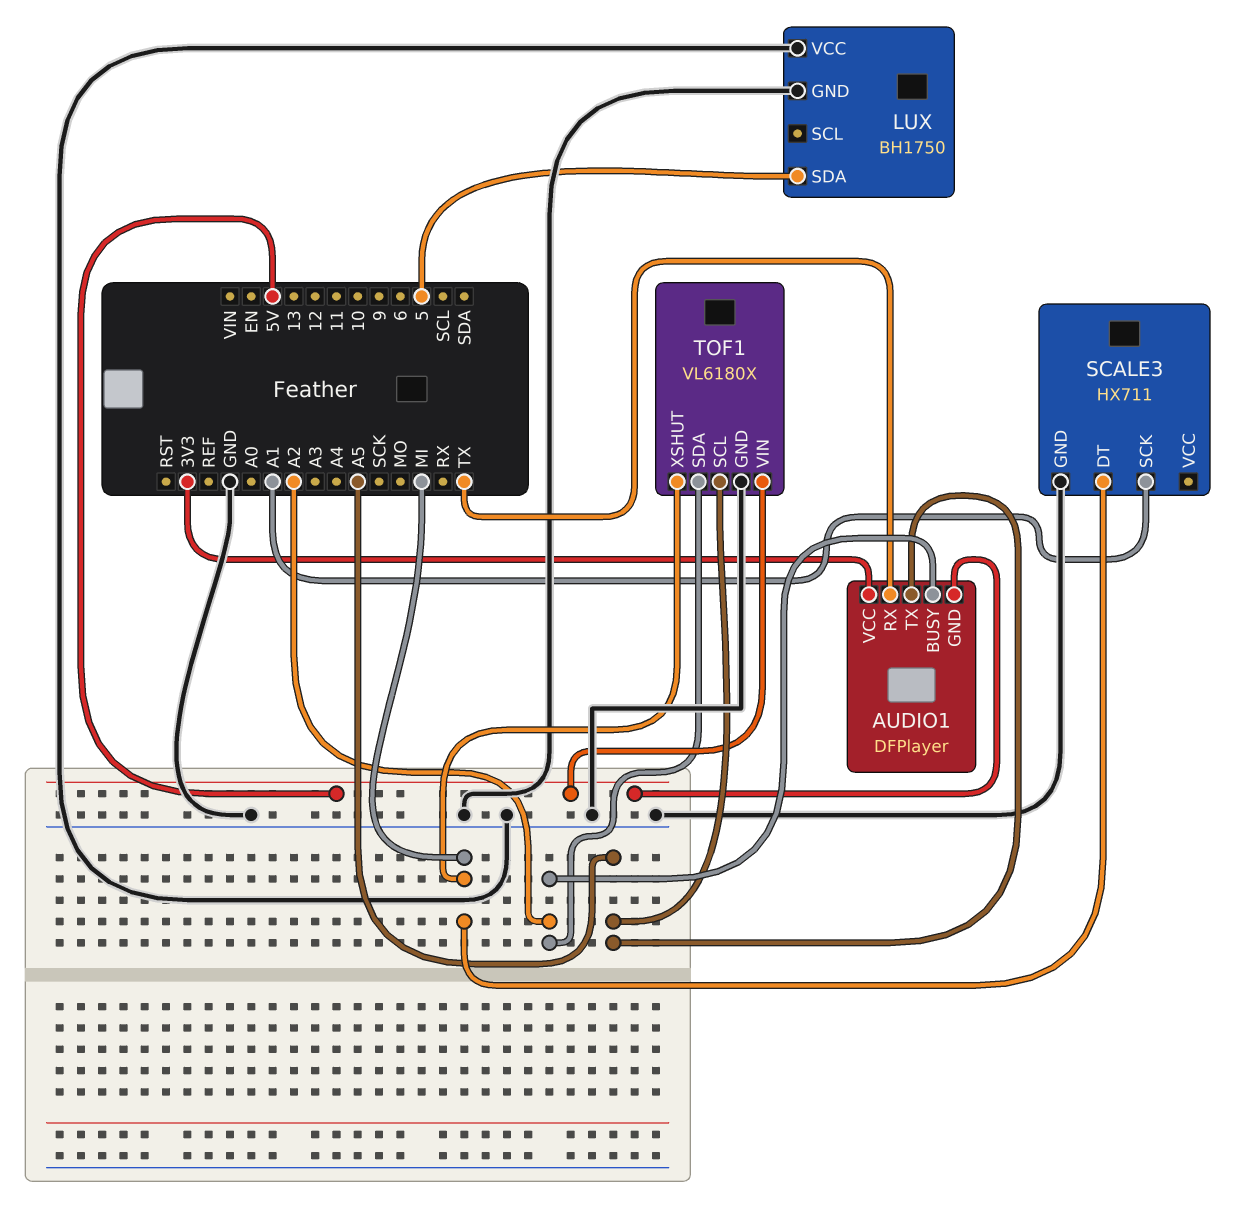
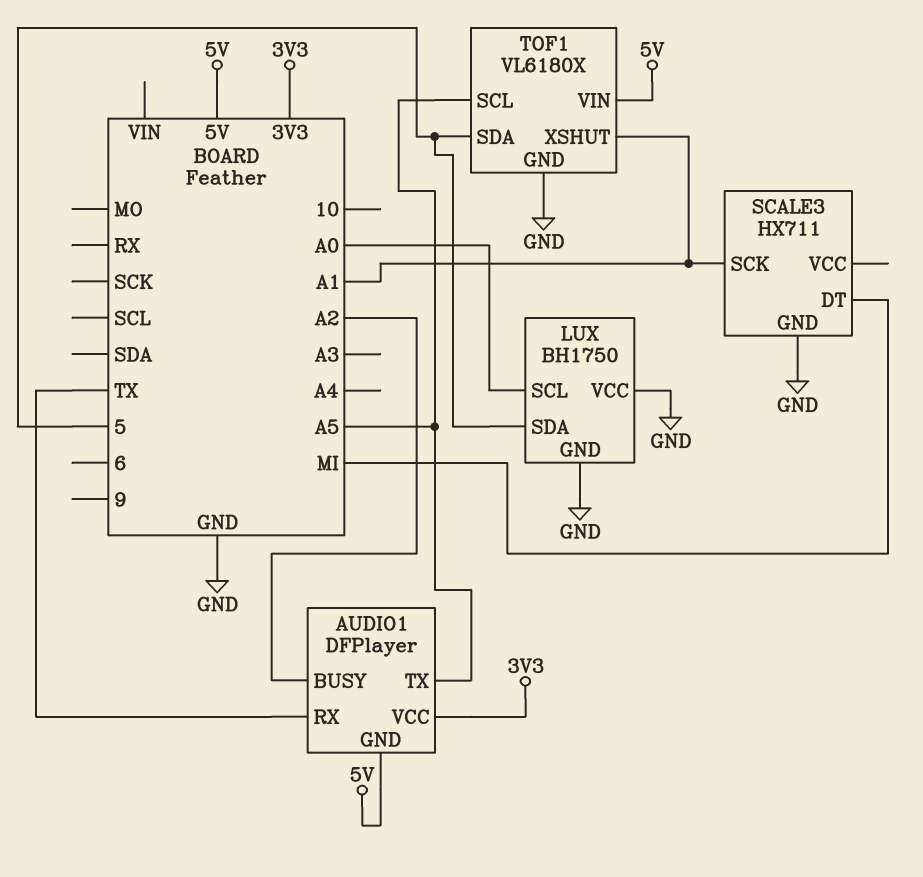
LUX pin SCL: none -> A0
TOF1 pin SDA: A2 -> 5
TOF1 pin XSHUT: MI -> A1

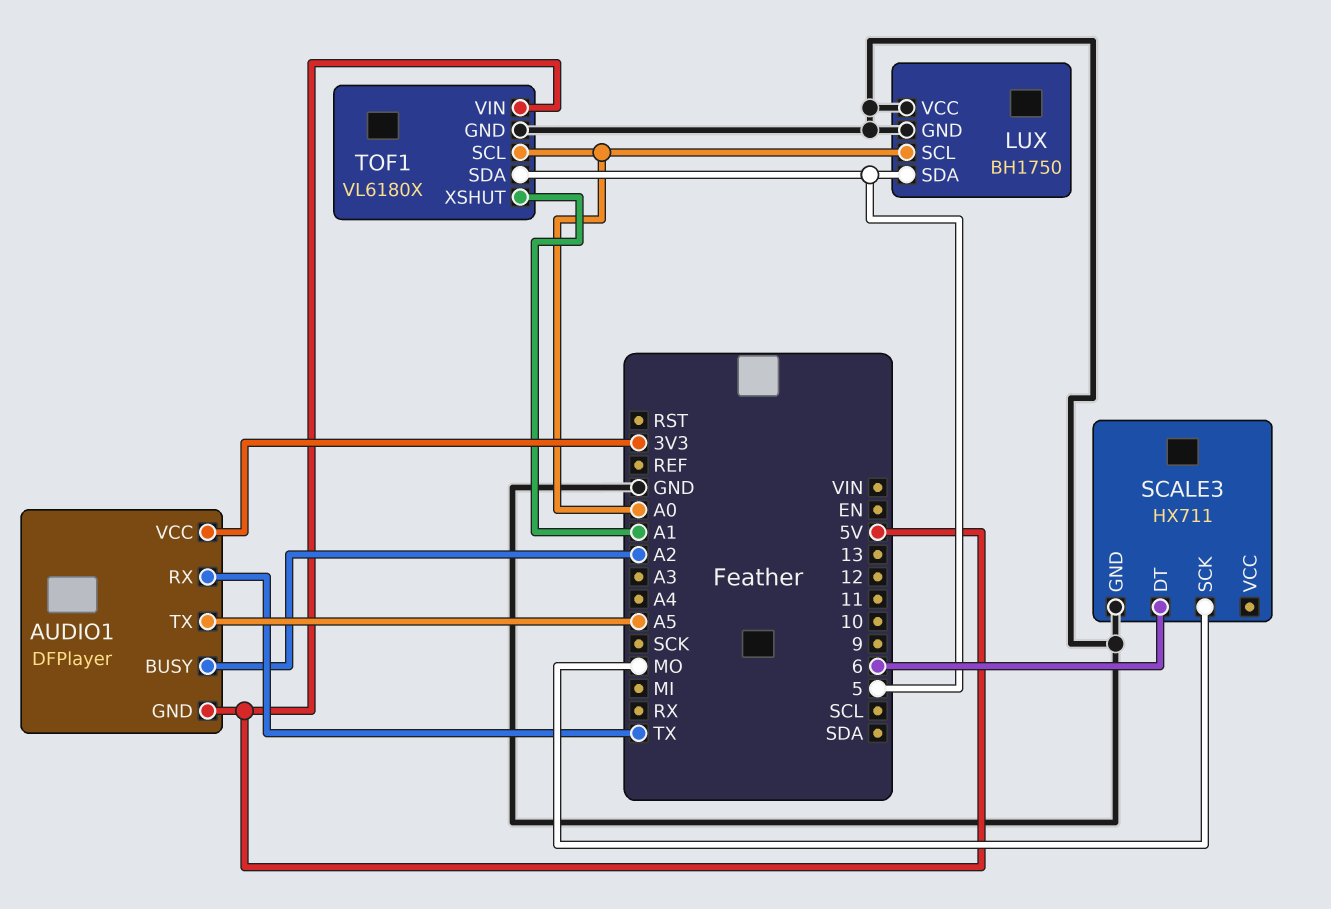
SCALE3 pin DT: MI -> 6
SCALE3 pin SCK: A1 -> MO
TOF1 pin SCL: A5 -> A0

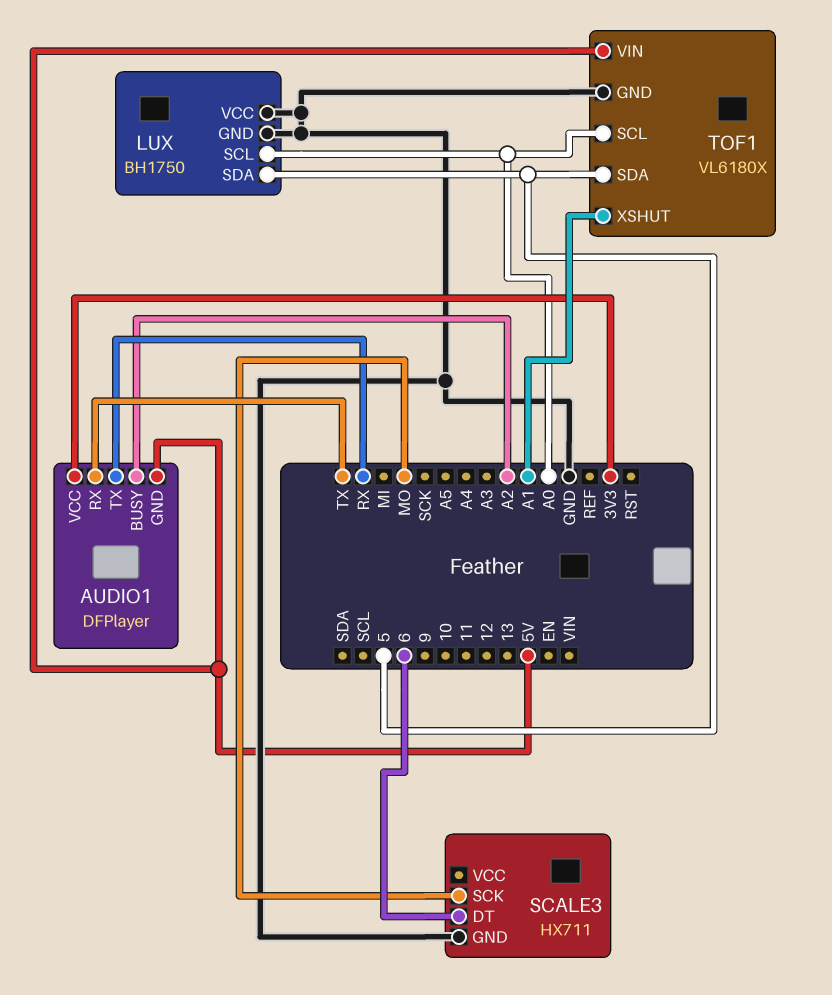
AUDIO1 pin TX: A5 -> RX

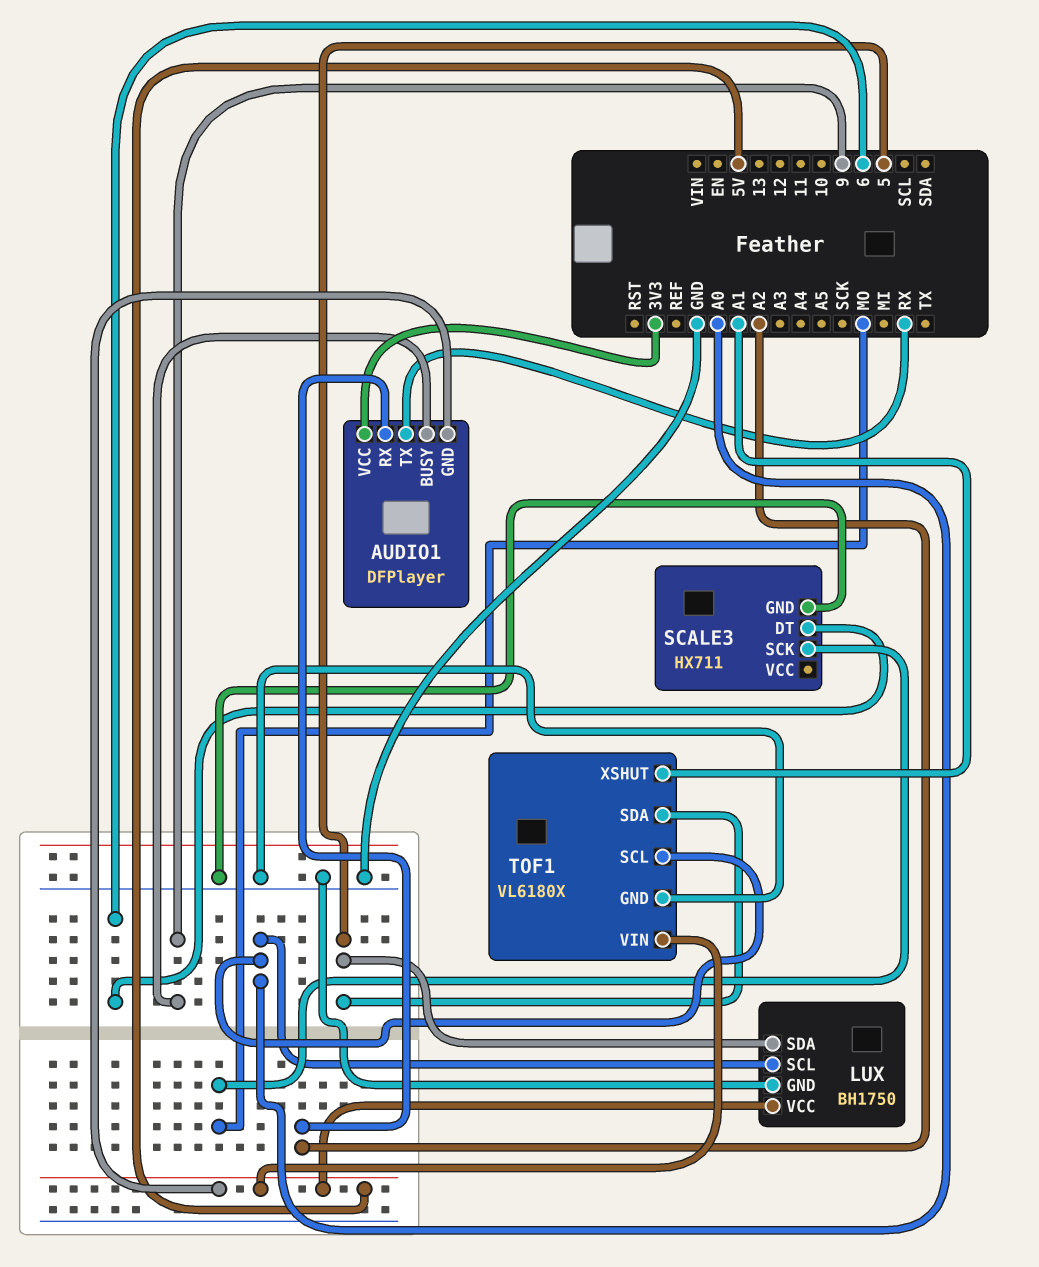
AUDIO1 pin BUSY: A2 -> 9
AUDIO1 pin RX: TX -> A2
LUX pin VCC: GND -> 5V

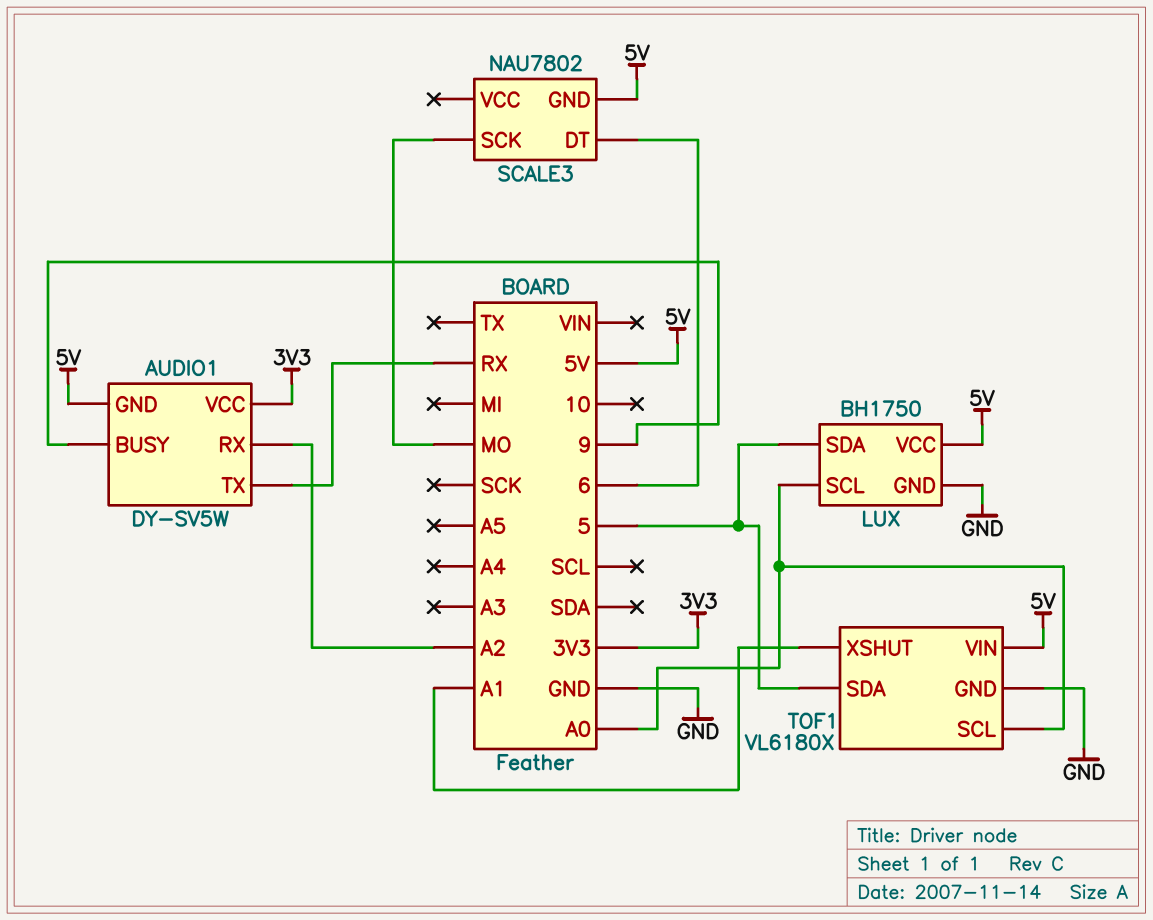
AUDIO1: DFPlayer -> DY-SV5W
SCALE3: HX711 -> NAU7802
SCALE3 pin GND: GND -> 5V

